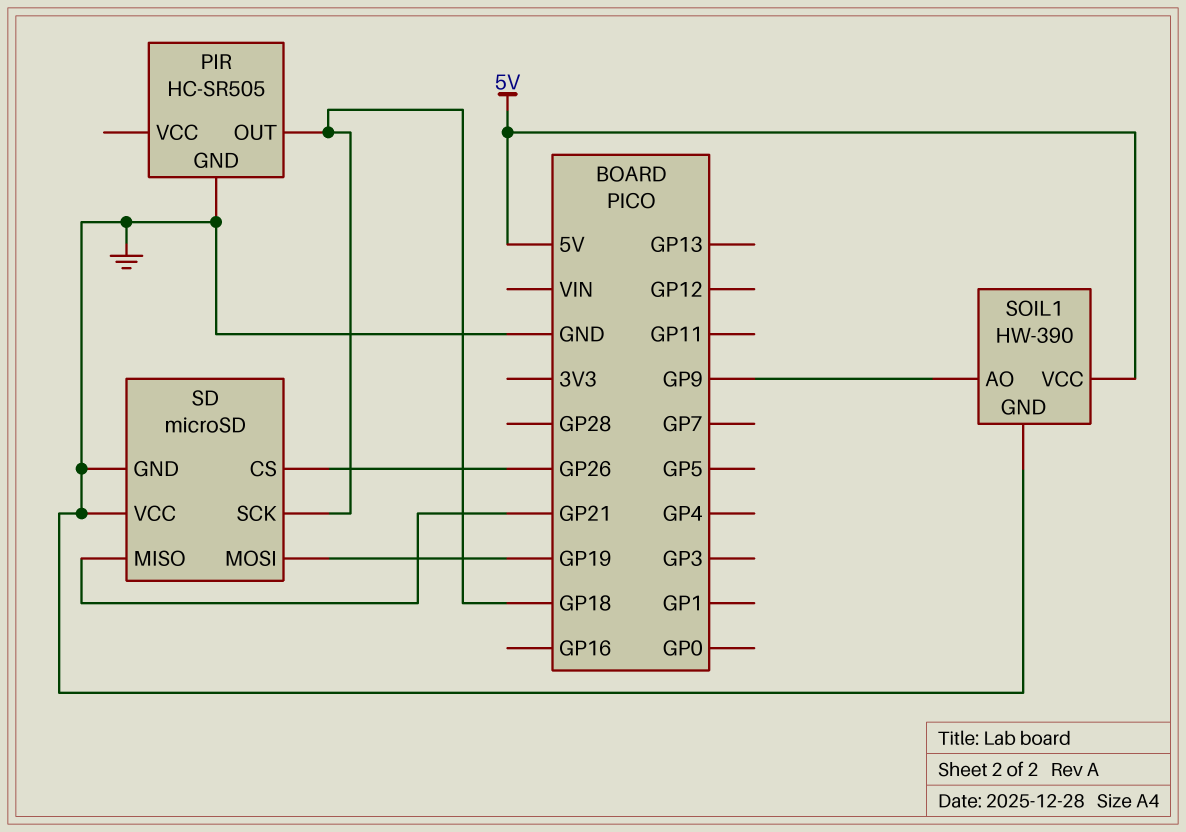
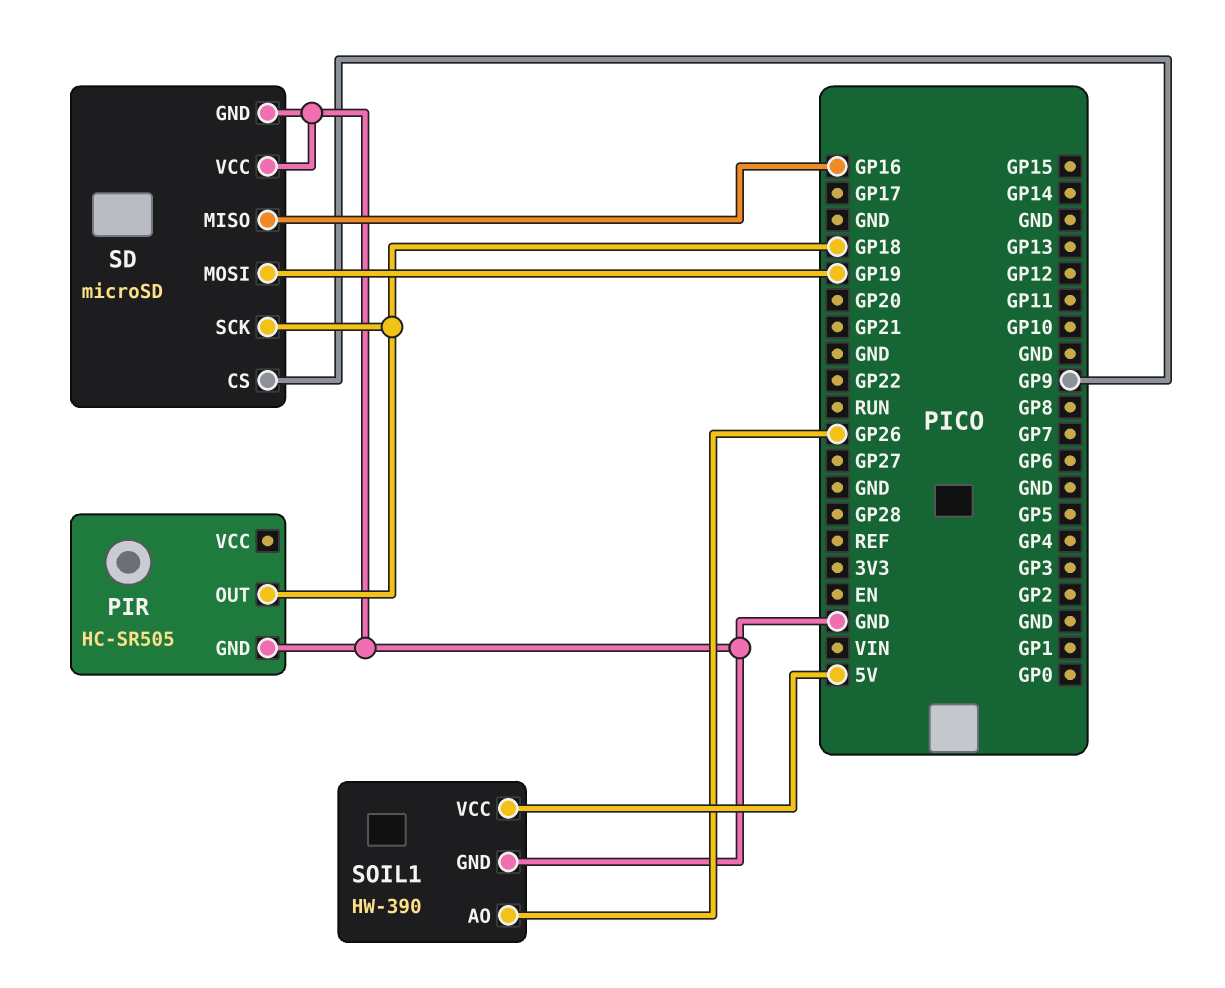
SD pin CS: GP26 -> GP9
SD pin MISO: GP21 -> GP16
SOIL1 pin AO: GP9 -> GP26

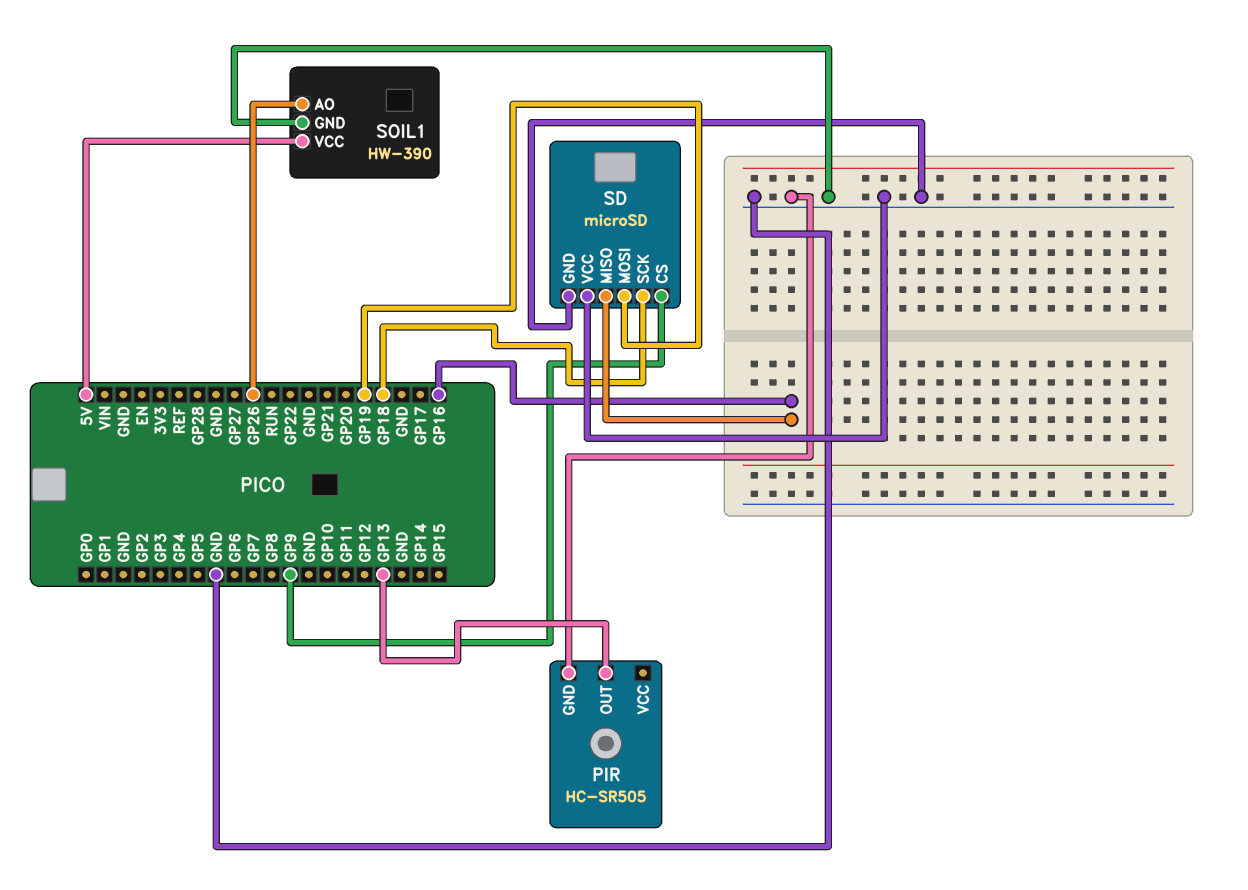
PIR pin OUT: GP18 -> GP13

